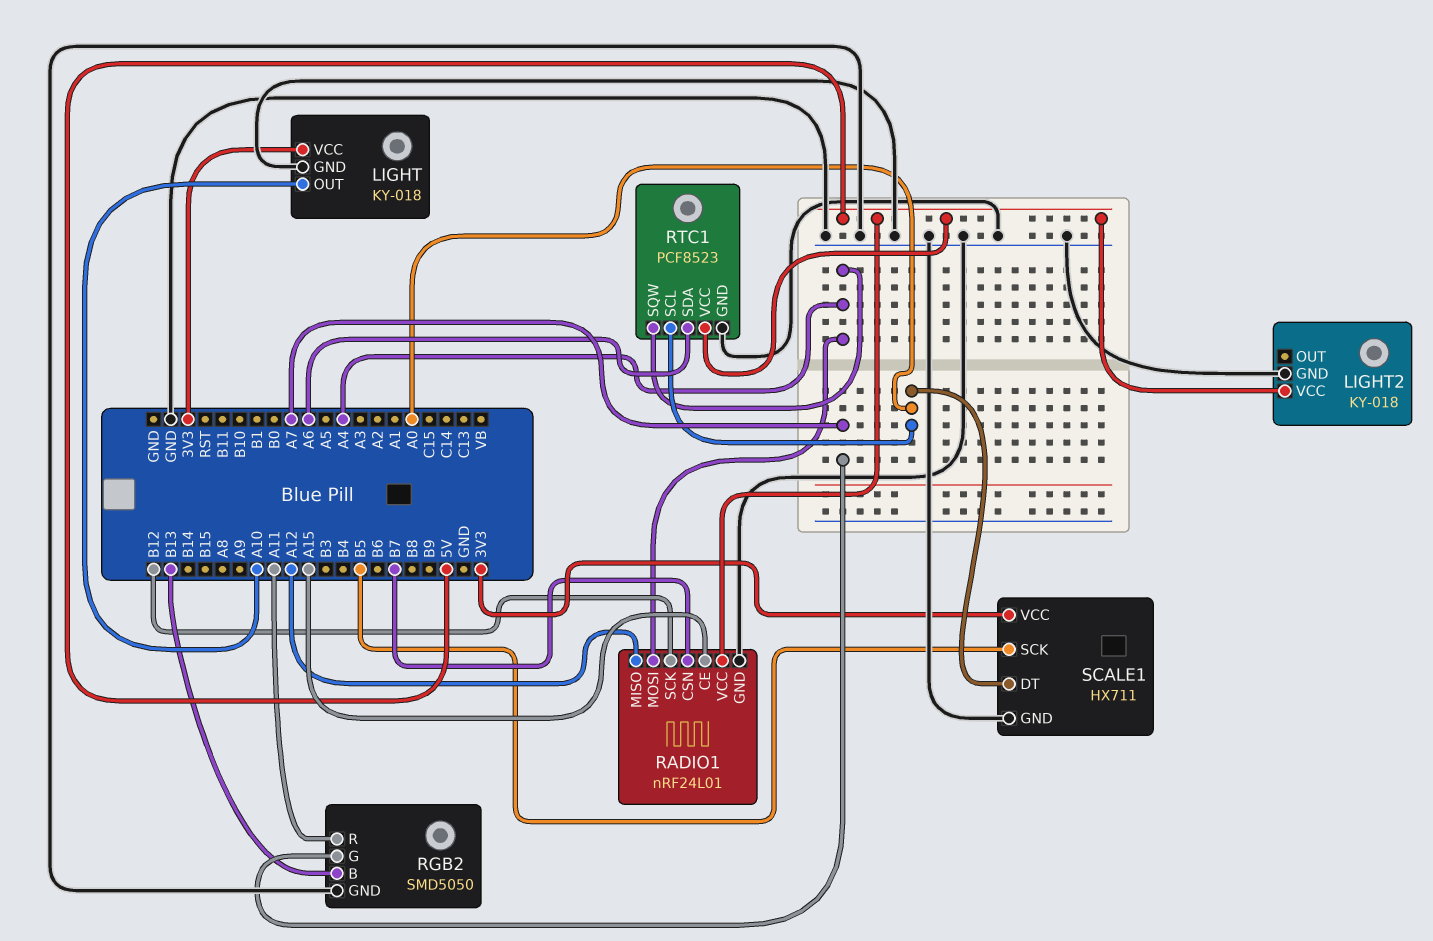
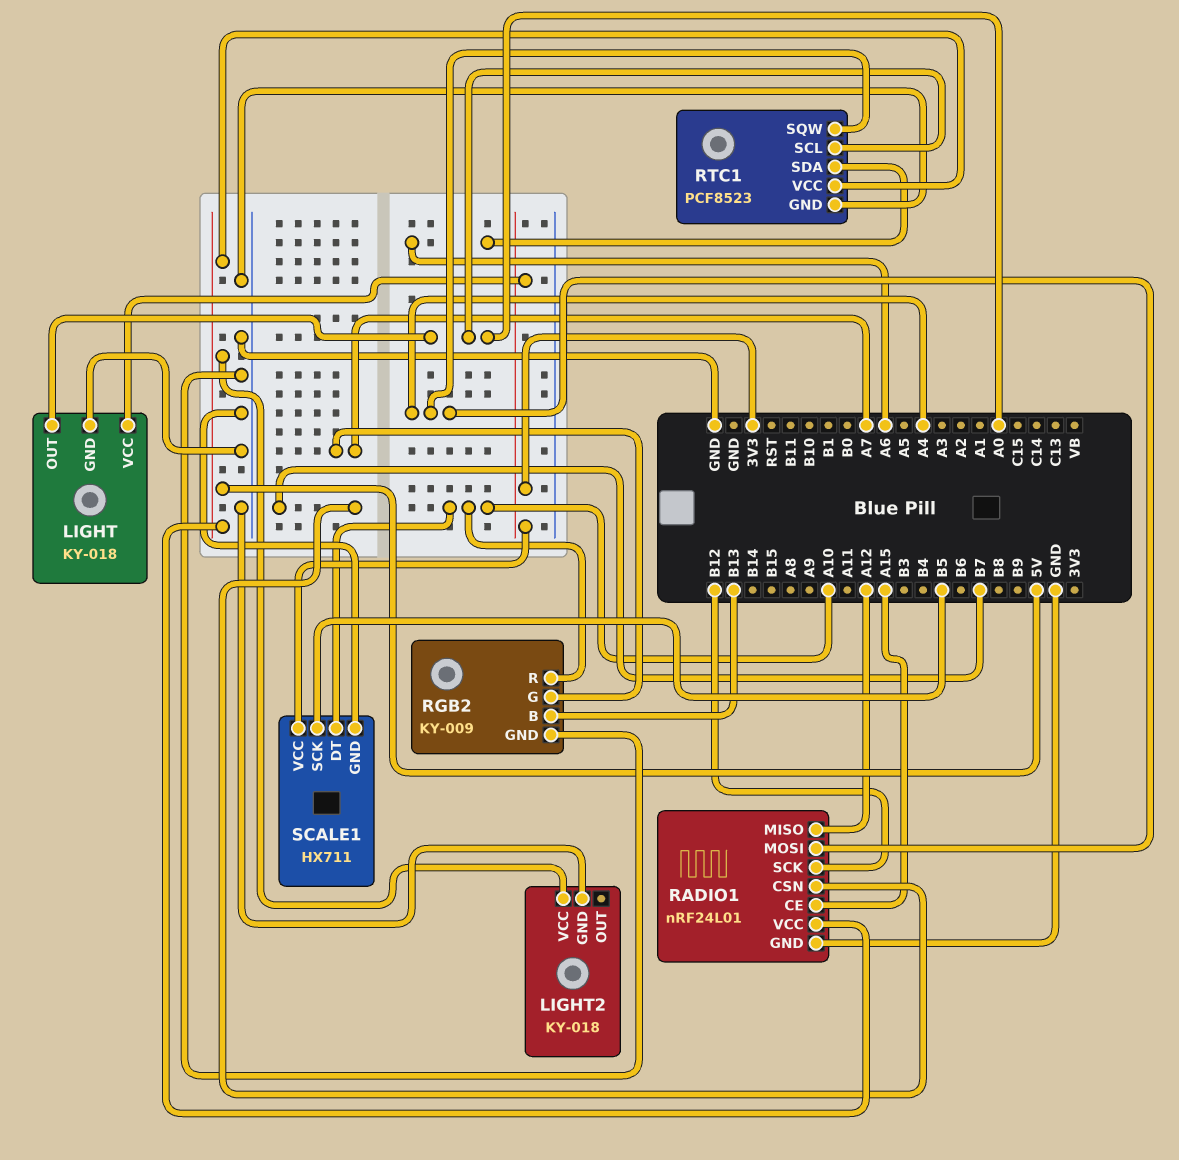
LIGHT pin OUT: A10 -> A0
RGB2: SMD5050 -> KY-009
RGB2 pin R: A11 -> A10
SCALE1 pin DT: A0 -> A10

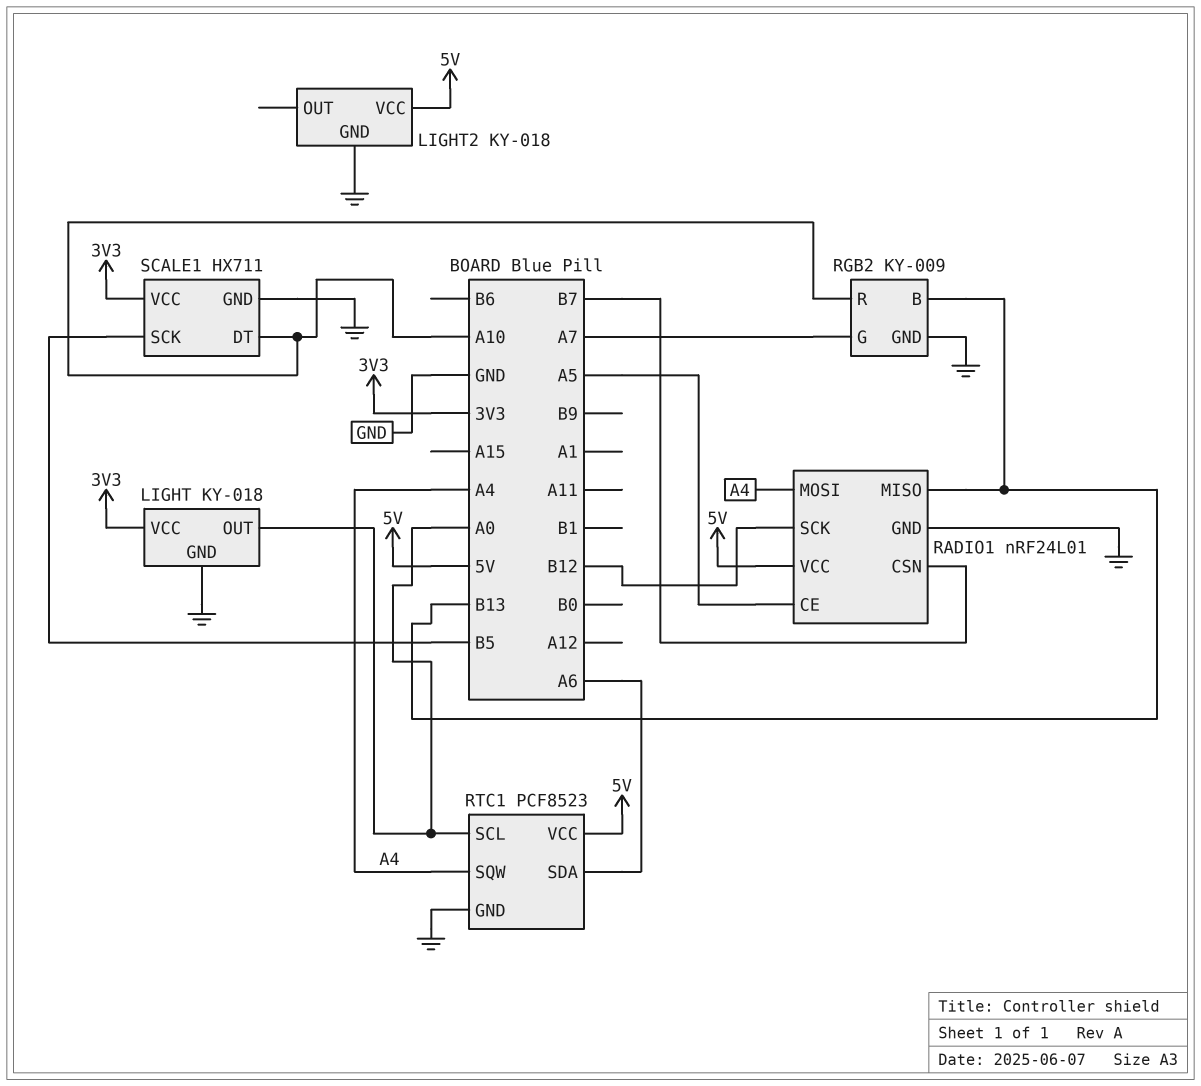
RADIO1 pin CE: A15 -> A5
RADIO1 pin MISO: A12 -> B13

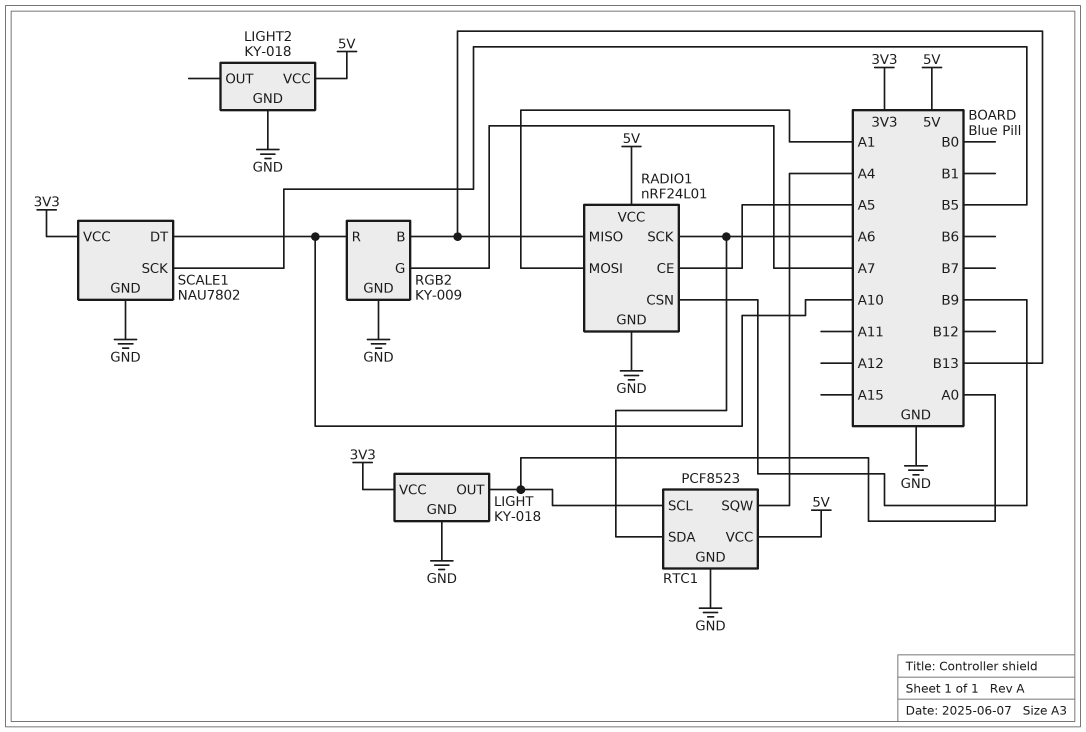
RADIO1 pin CSN: B7 -> B9
RADIO1 pin MOSI: A4 -> A1
RADIO1 pin SCK: B12 -> A6
SCALE1: HX711 -> NAU7802

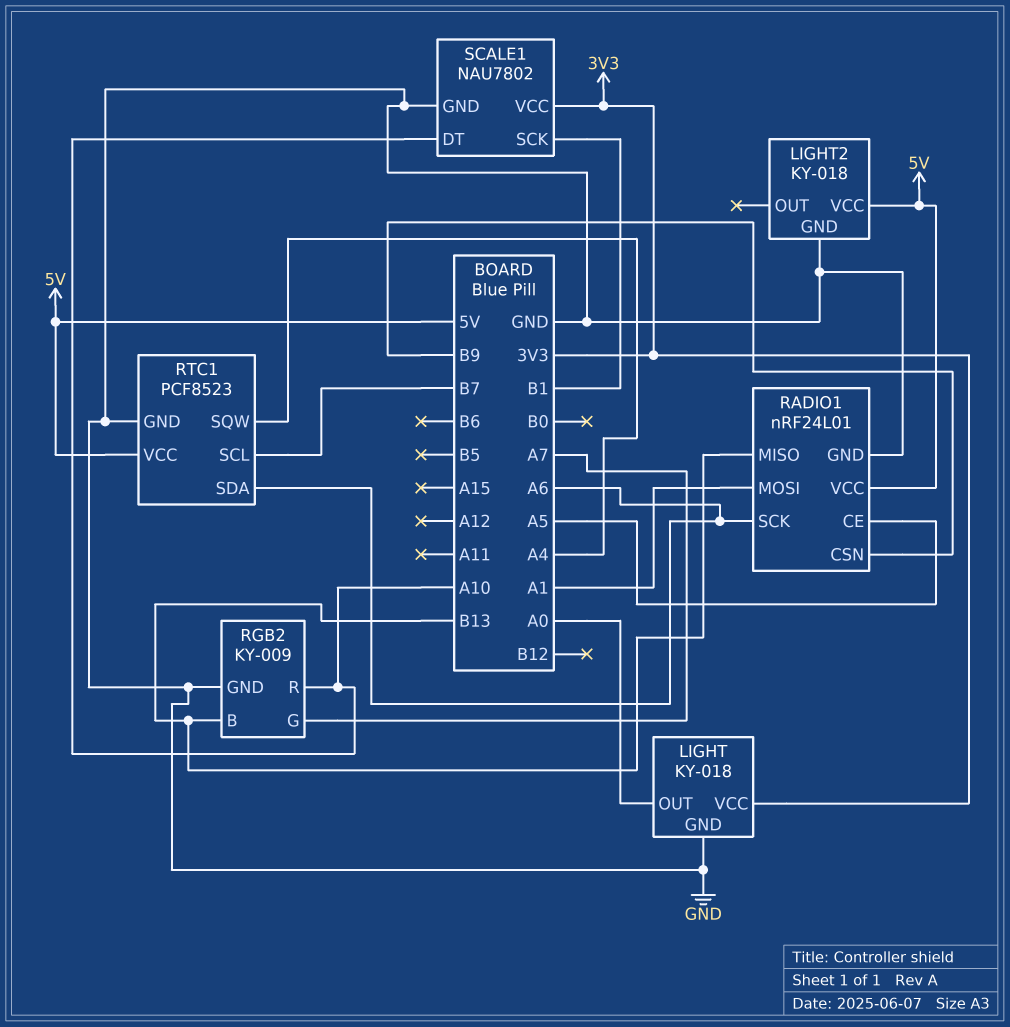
RTC1 pin SCL: A0 -> B7
SCALE1 pin SCK: B5 -> B1

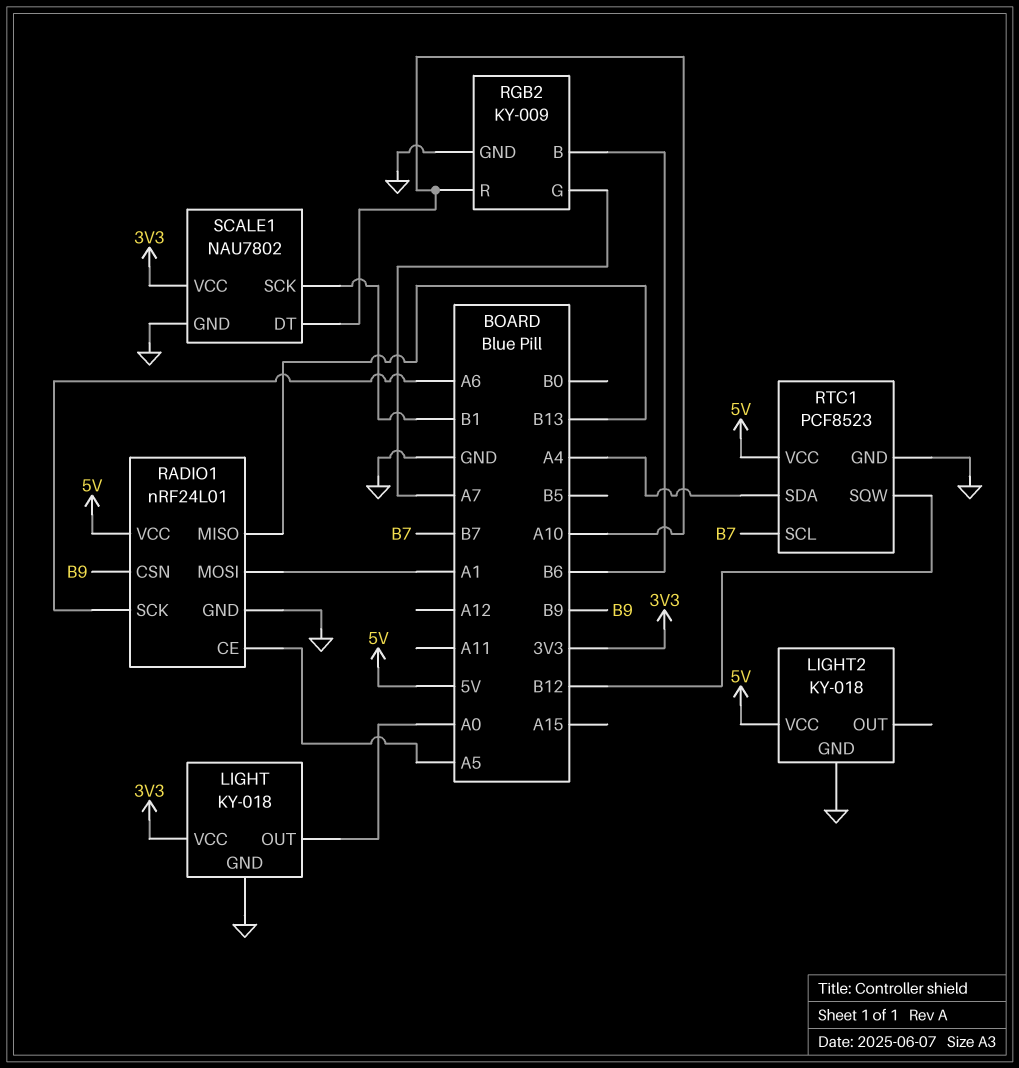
RGB2 pin B: B13 -> B6
RTC1 pin SDA: A6 -> A4
RTC1 pin SQW: A4 -> B12

